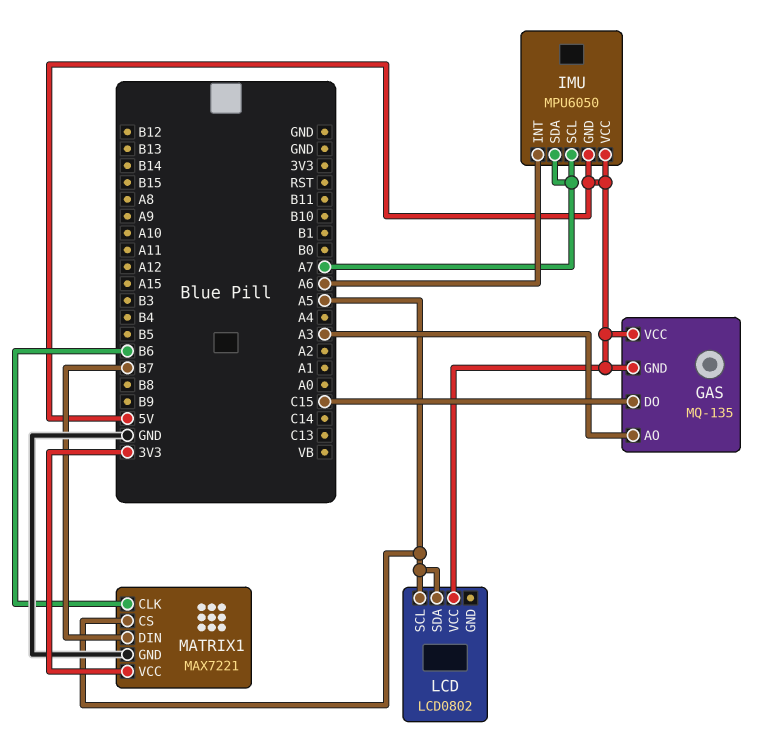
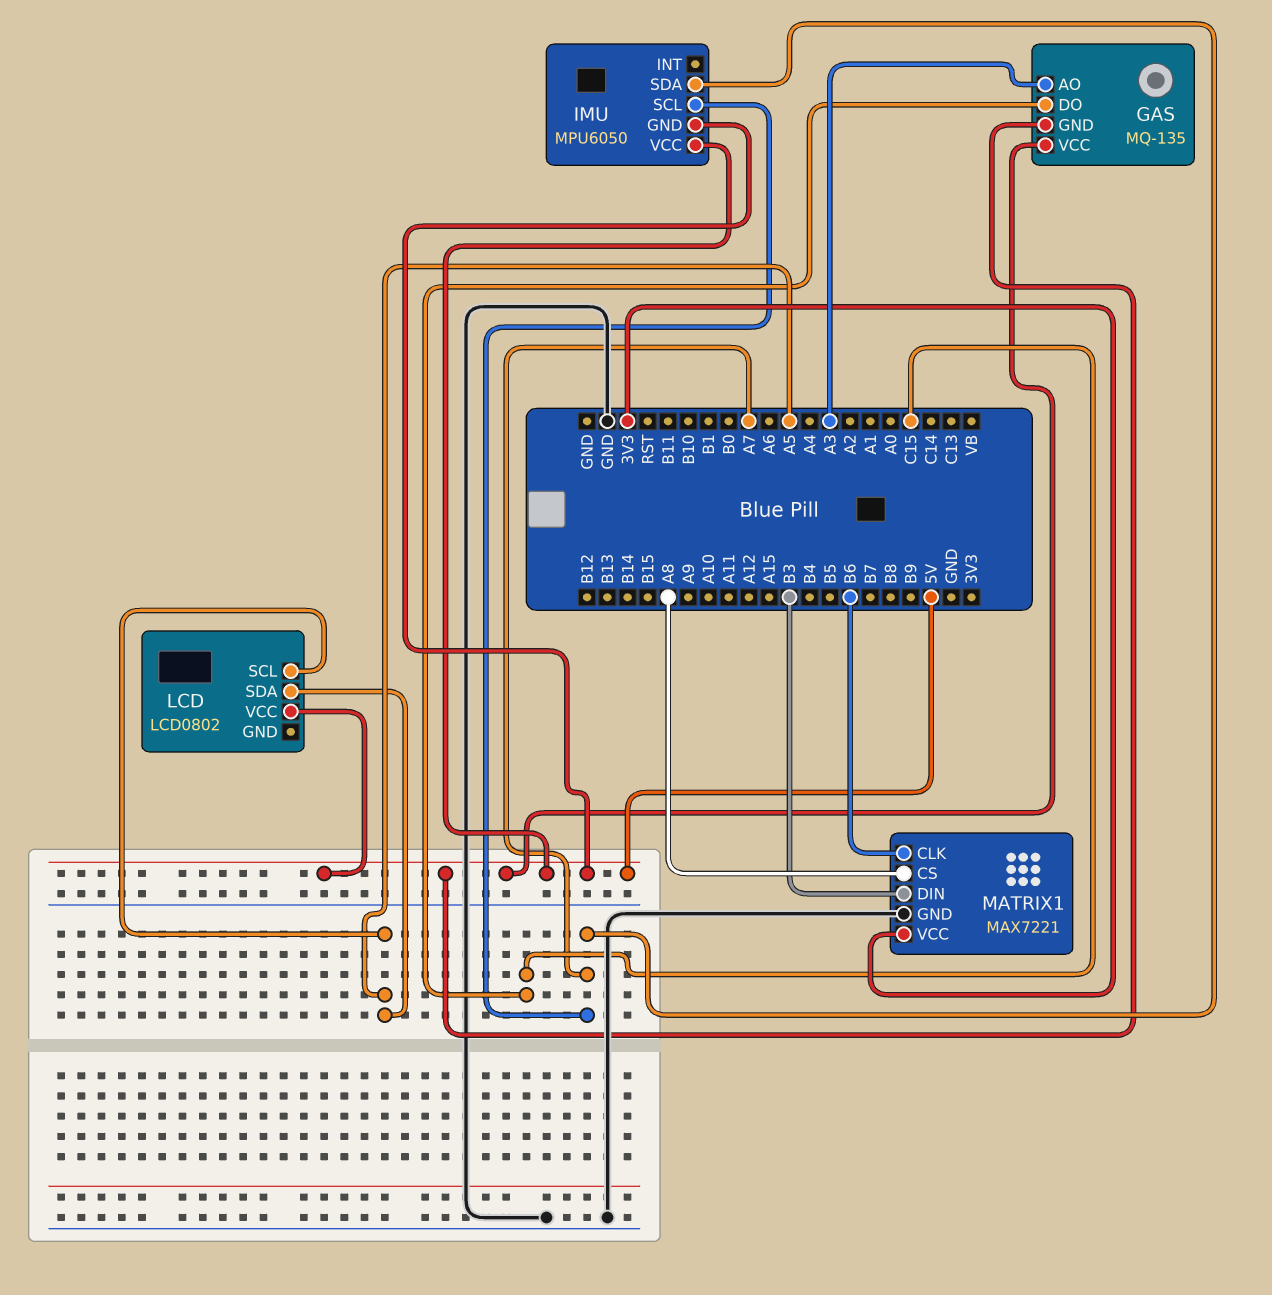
IMU pin INT: A6 -> none
MATRIX1 pin CS: A5 -> A8
MATRIX1 pin DIN: B7 -> B3

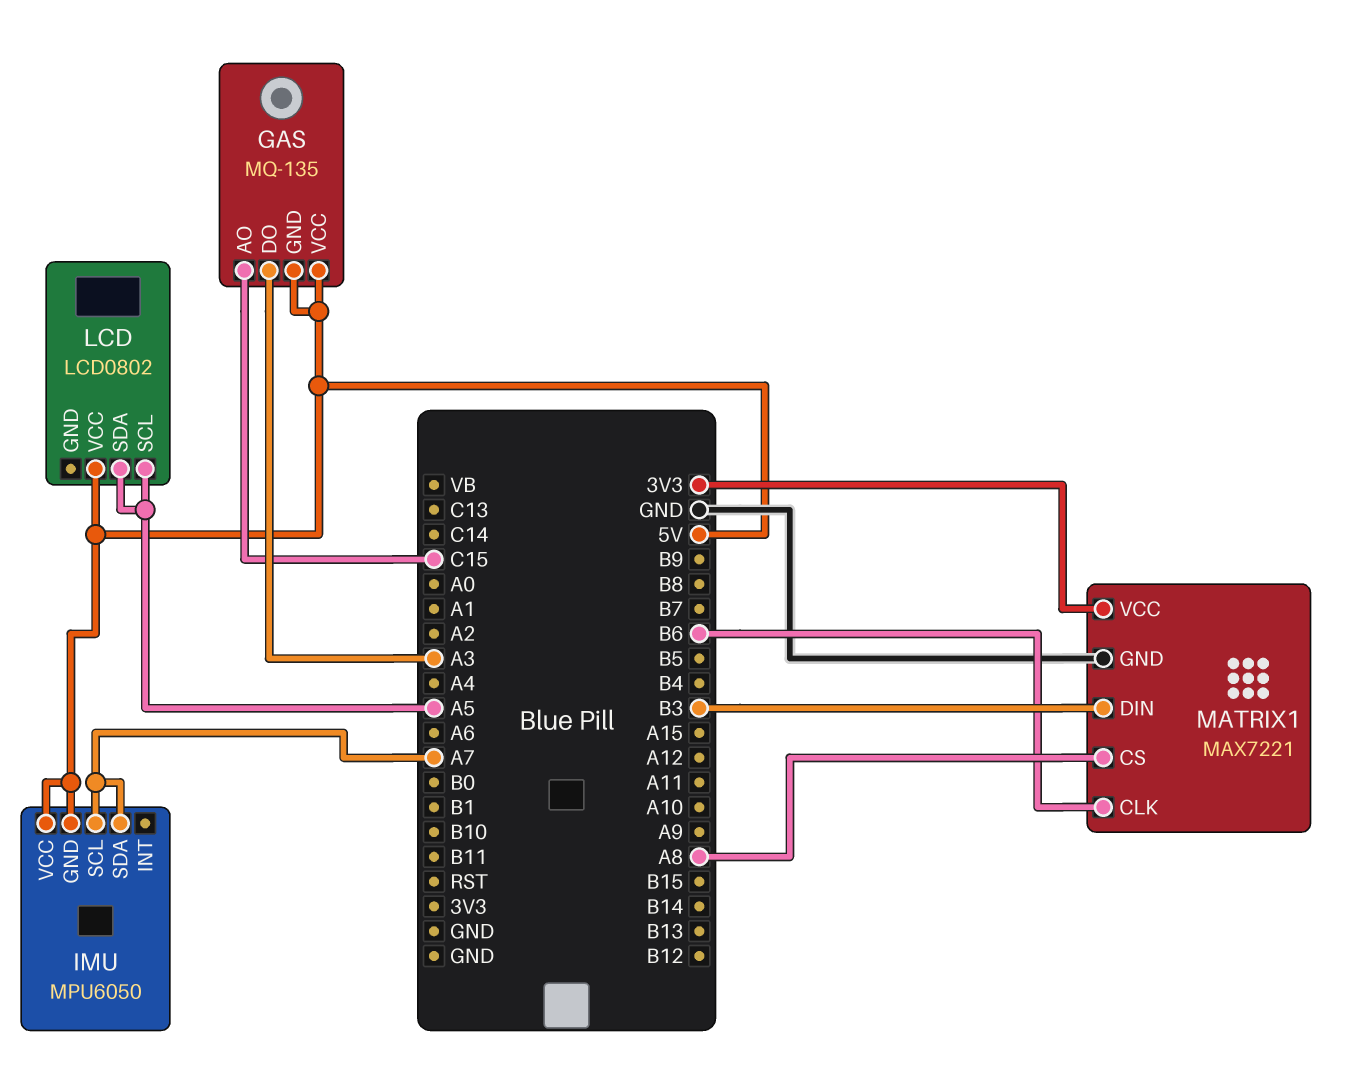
GAS pin AO: A3 -> C15
GAS pin DO: C15 -> A3

